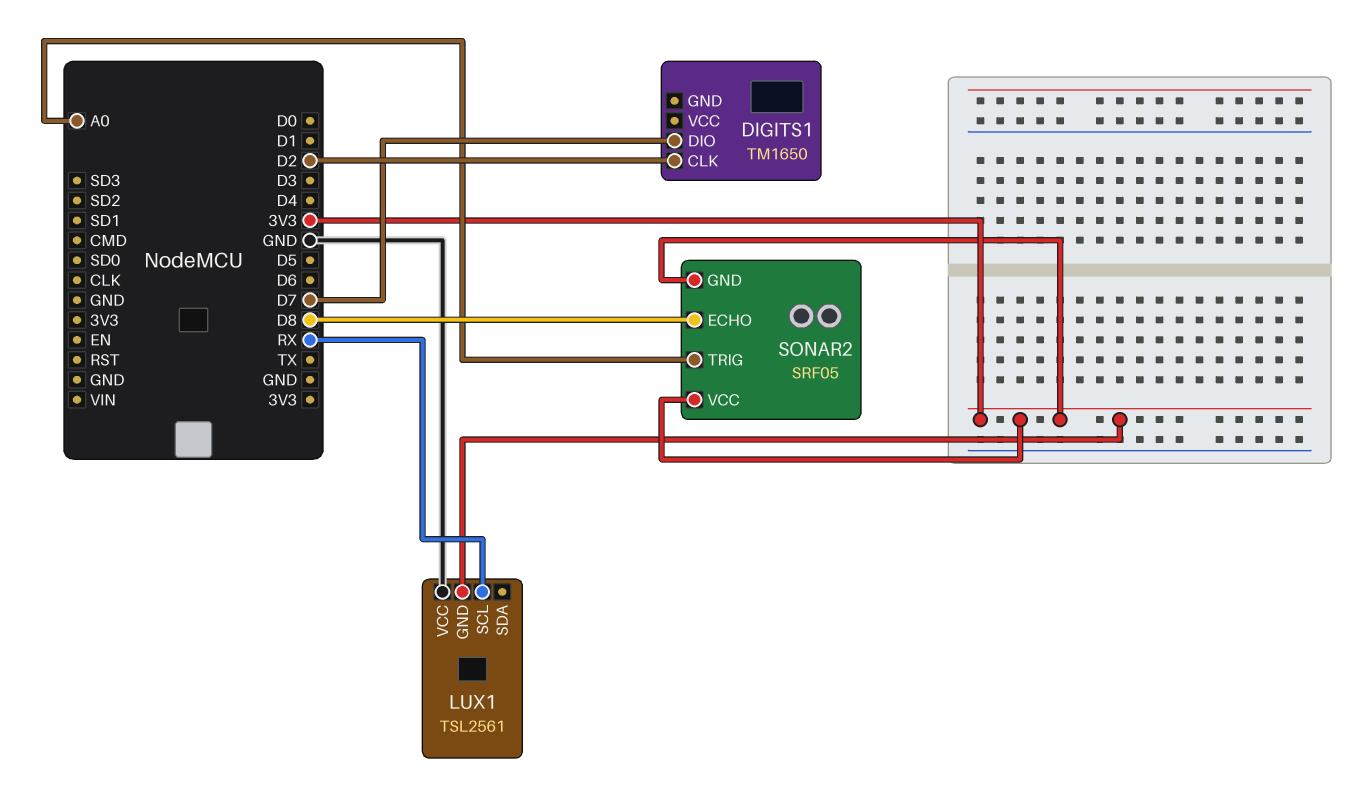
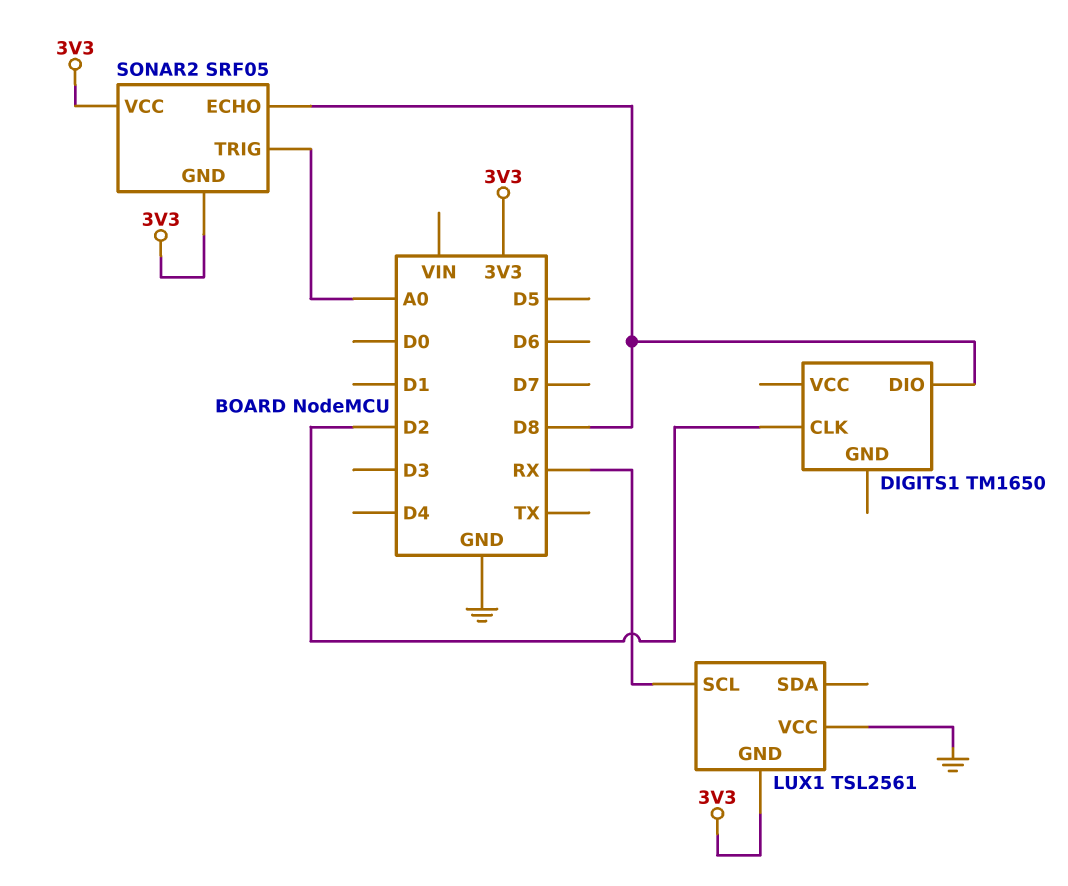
DIGITS1 pin DIO: D7 -> D8

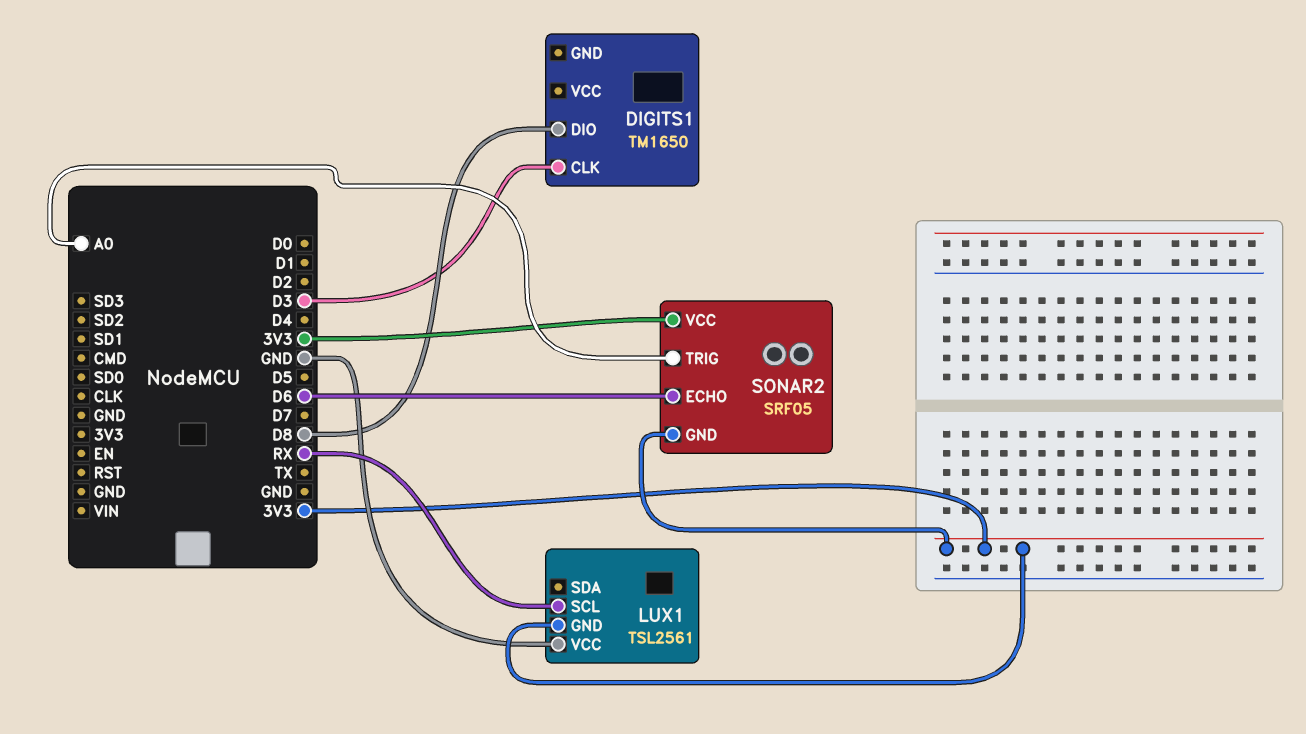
DIGITS1 pin CLK: D2 -> D3
SONAR2 pin ECHO: D8 -> D6

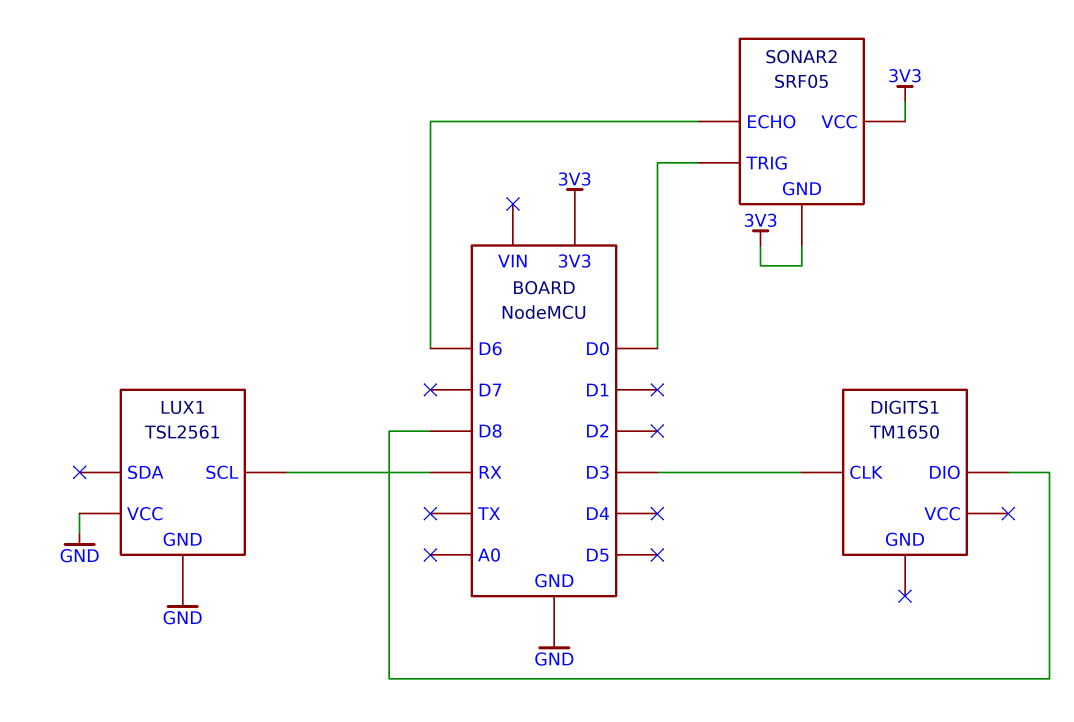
LUX1 pin GND: 3V3 -> GND
SONAR2 pin TRIG: A0 -> D0

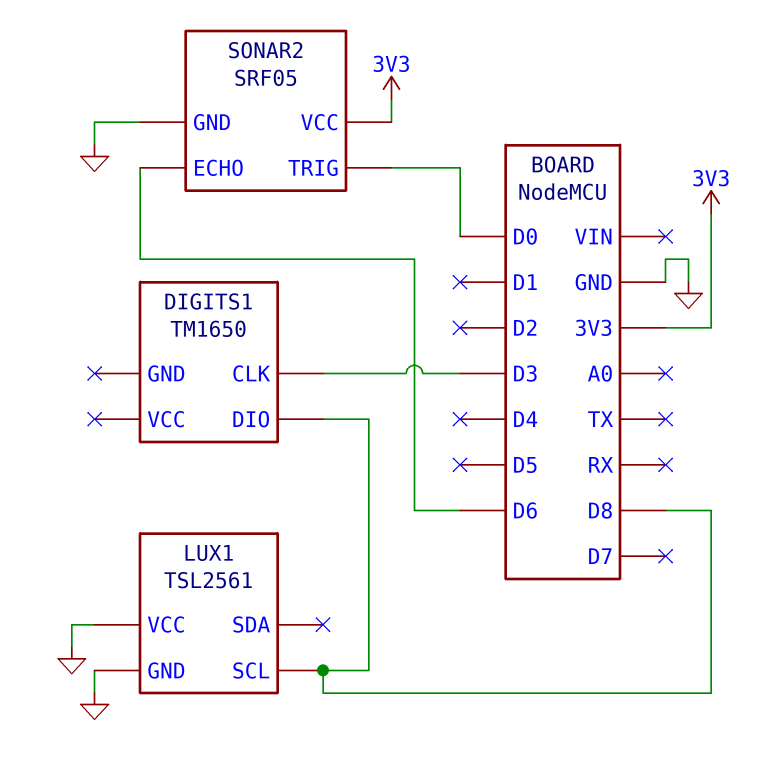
LUX1 pin SCL: RX -> D8
SONAR2 pin GND: 3V3 -> GND

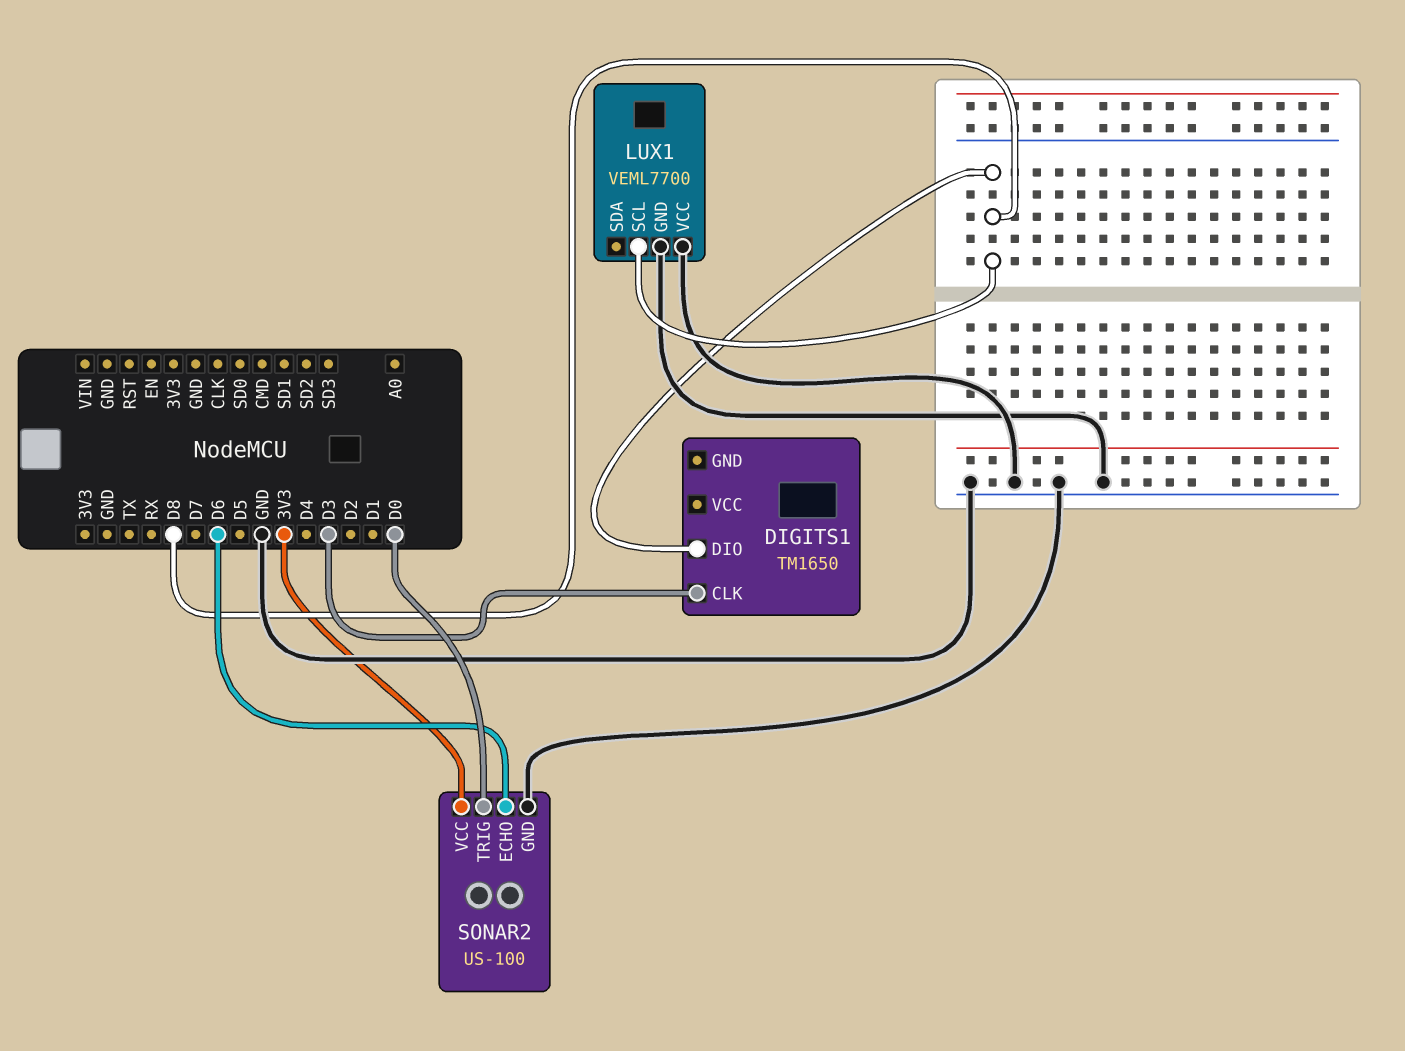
LUX1: TSL2561 -> VEML7700
SONAR2: SRF05 -> US-100

